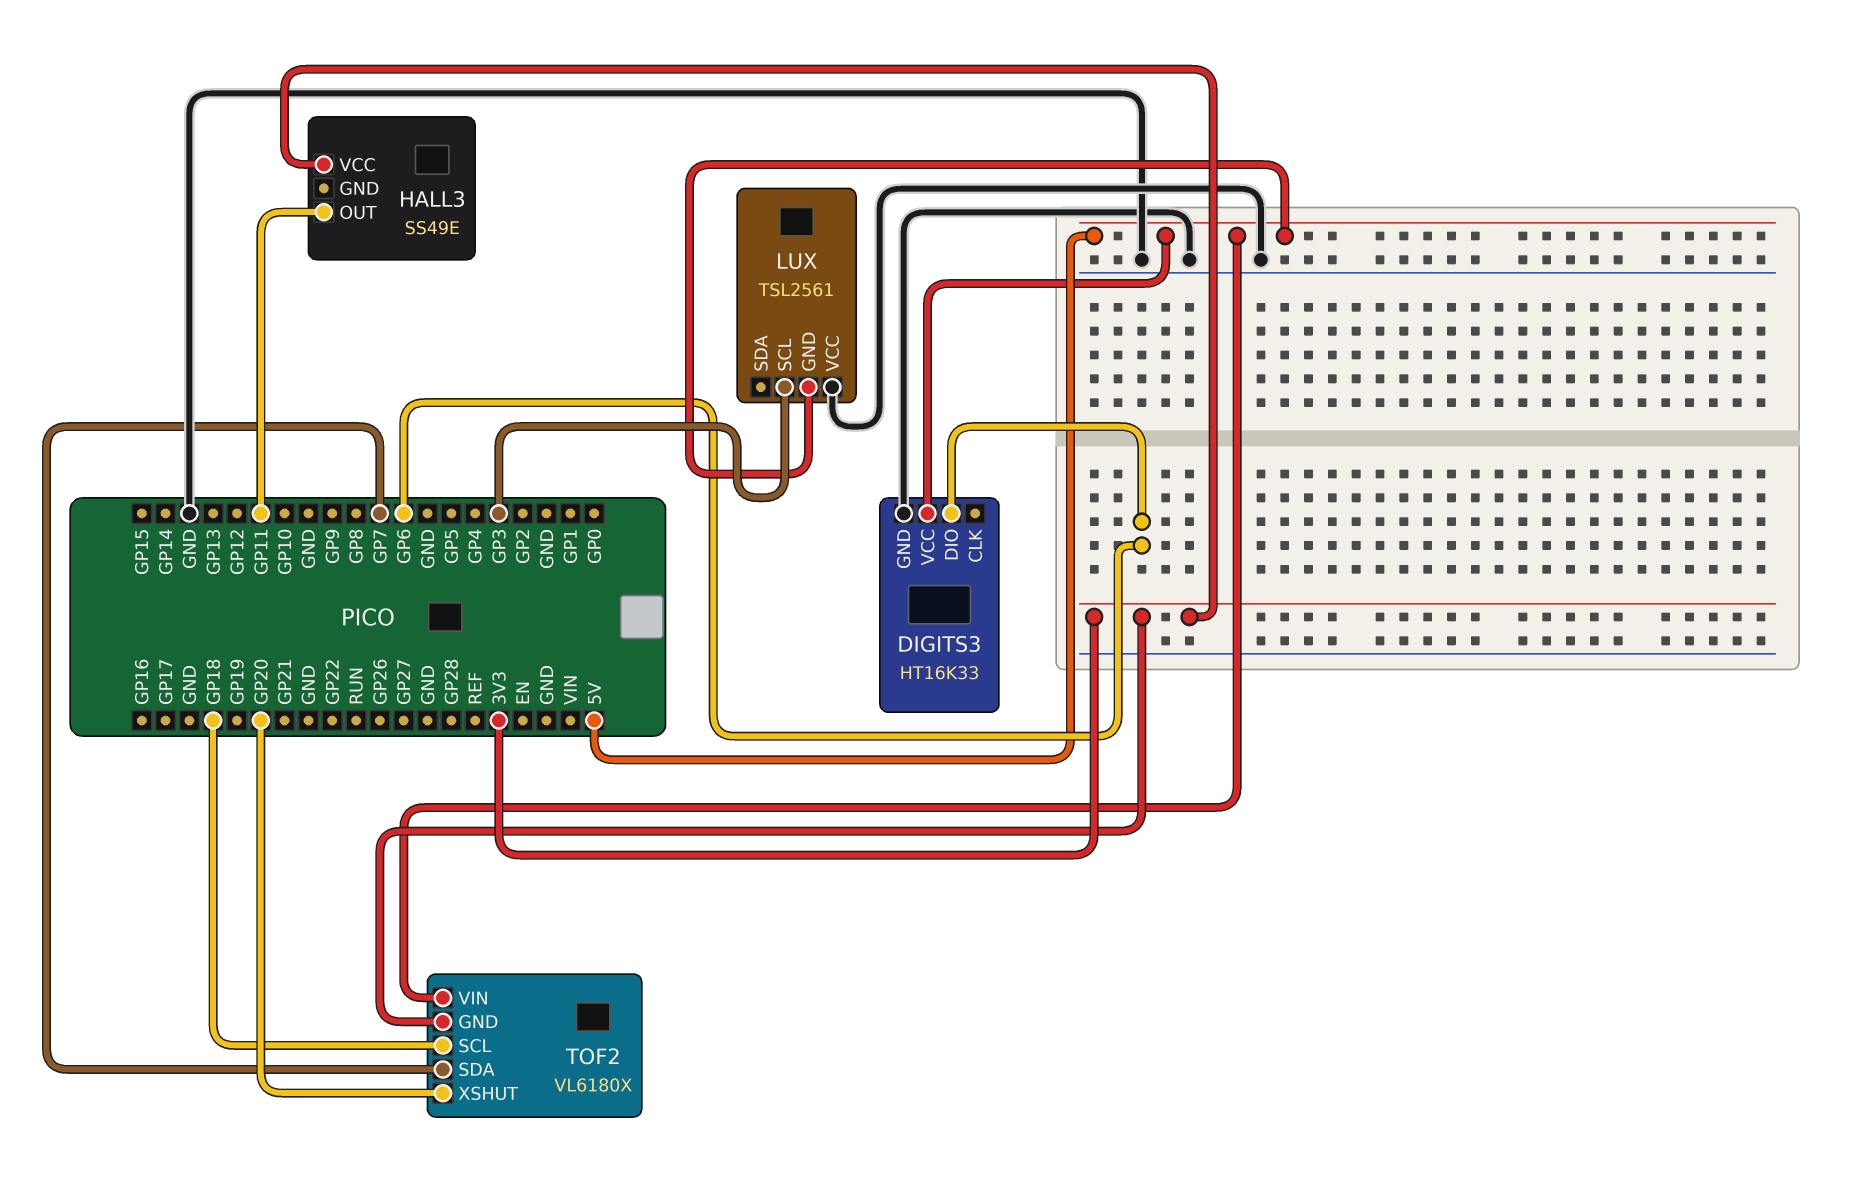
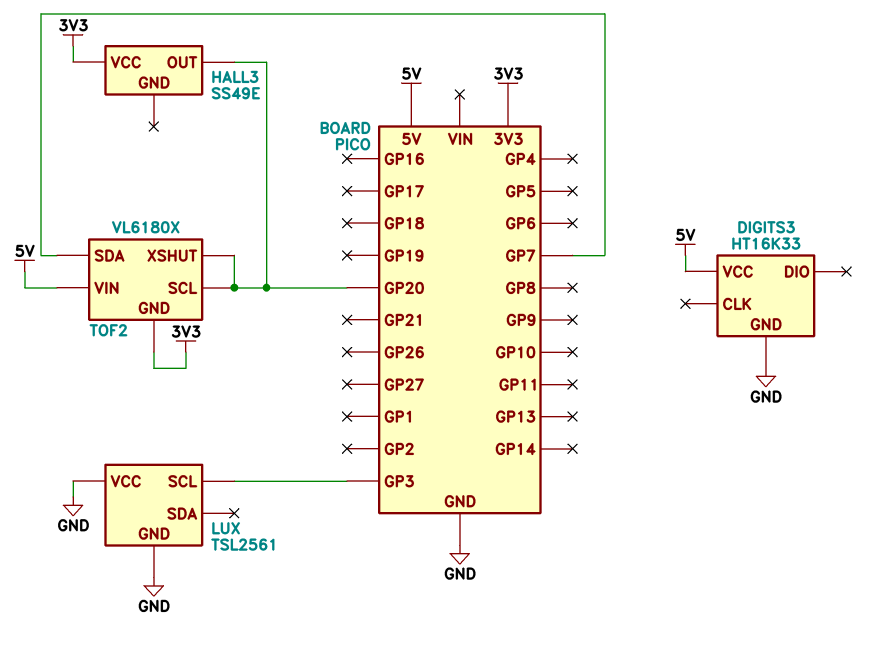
DIGITS3 pin DIO: GP6 -> none
HALL3 pin OUT: GP11 -> GP20
LUX pin GND: 5V -> GND
TOF2 pin SCL: GP18 -> GP20

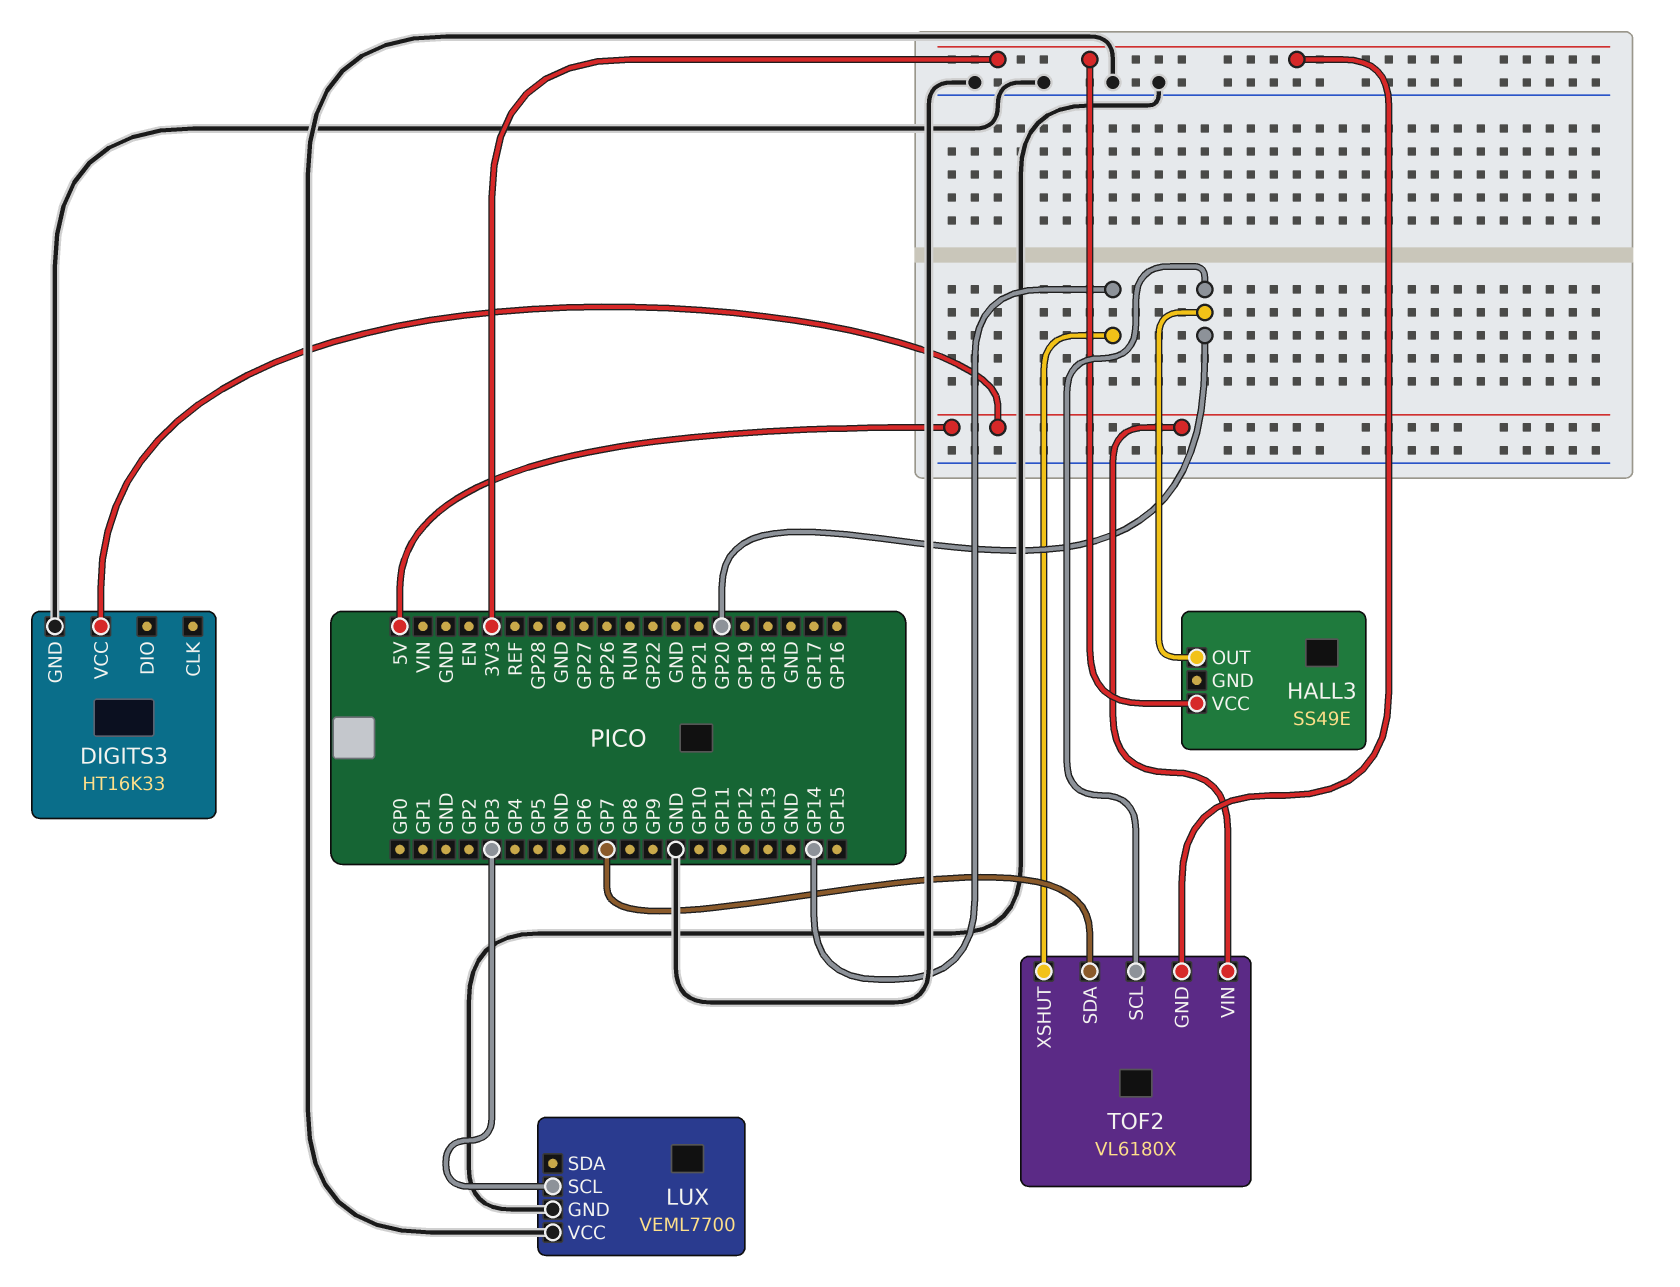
LUX: TSL2561 -> VEML7700
TOF2 pin XSHUT: GP20 -> GP14

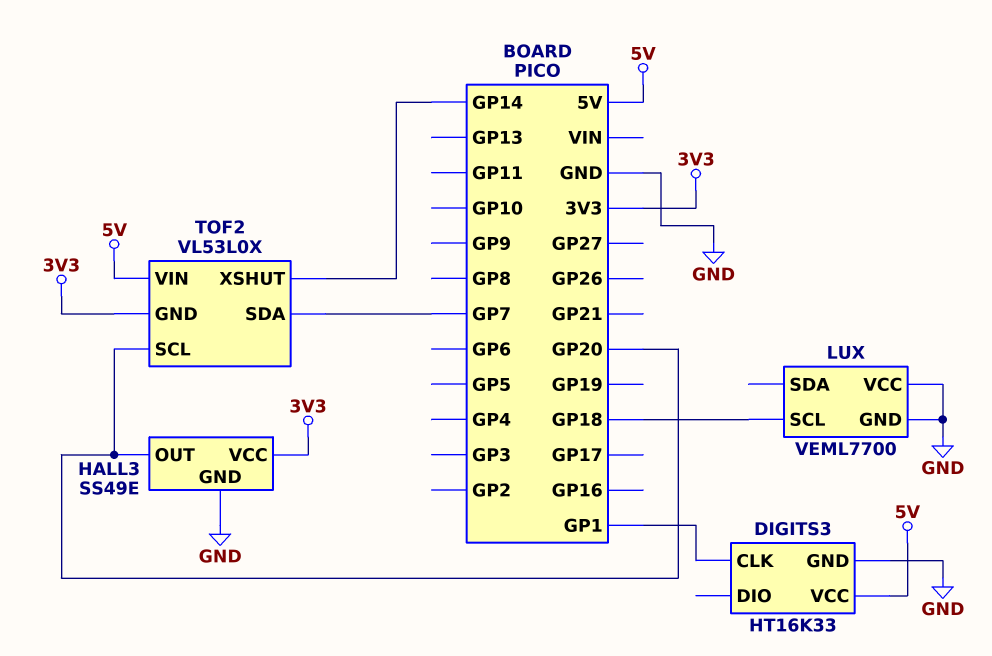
DIGITS3 pin CLK: none -> GP1
HALL3 pin GND: none -> GND
LUX pin SCL: GP3 -> GP18
TOF2: VL6180X -> VL53L0X

